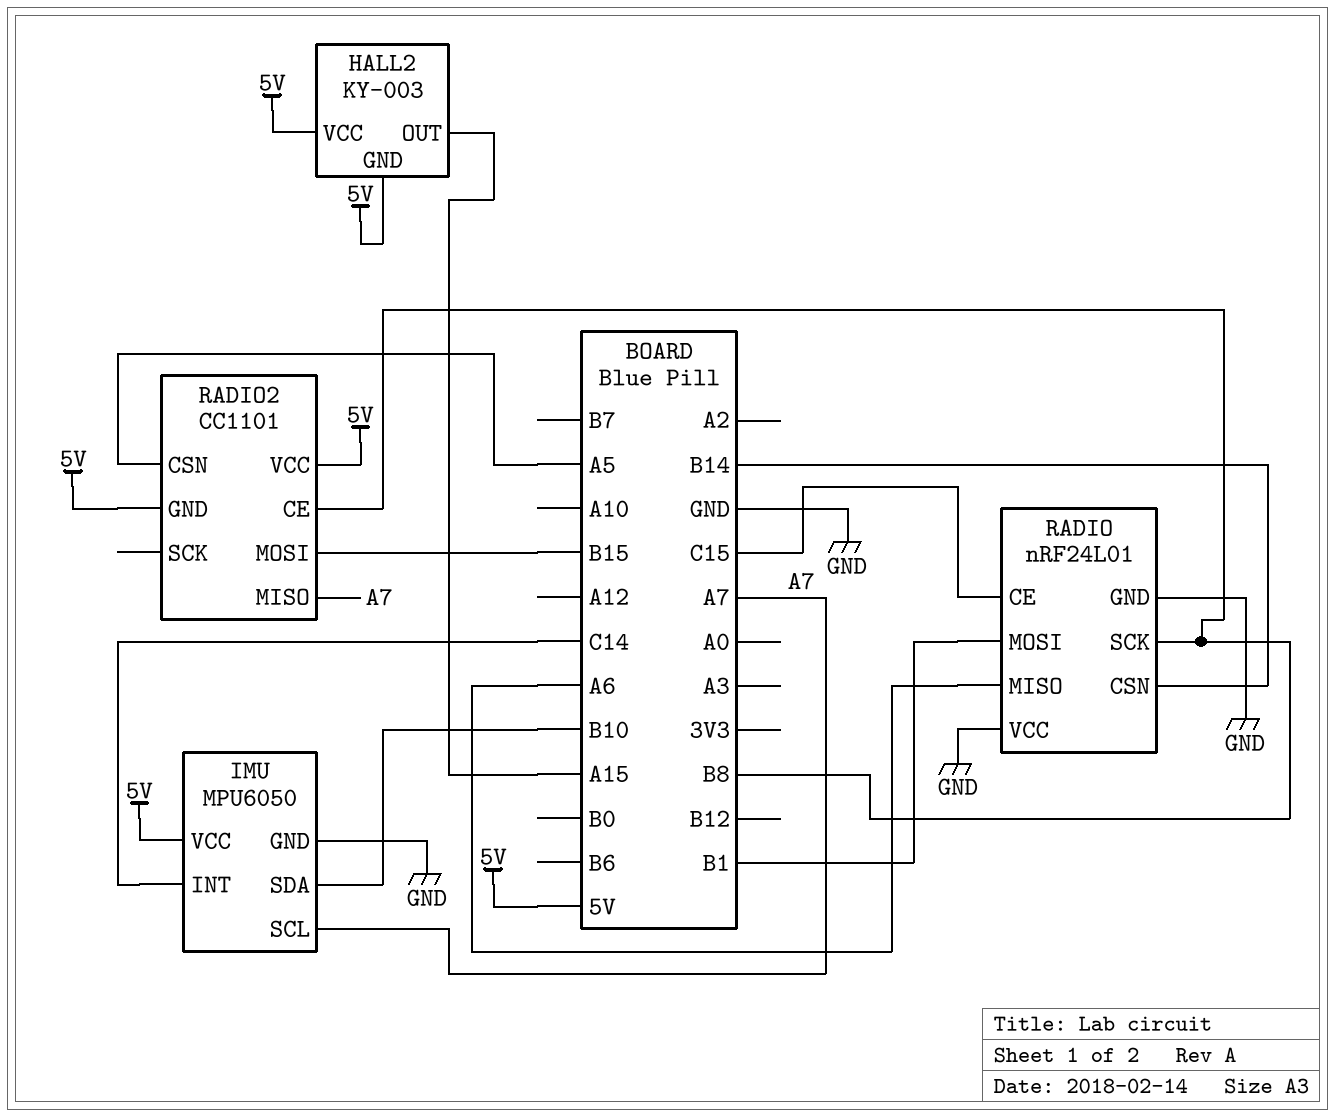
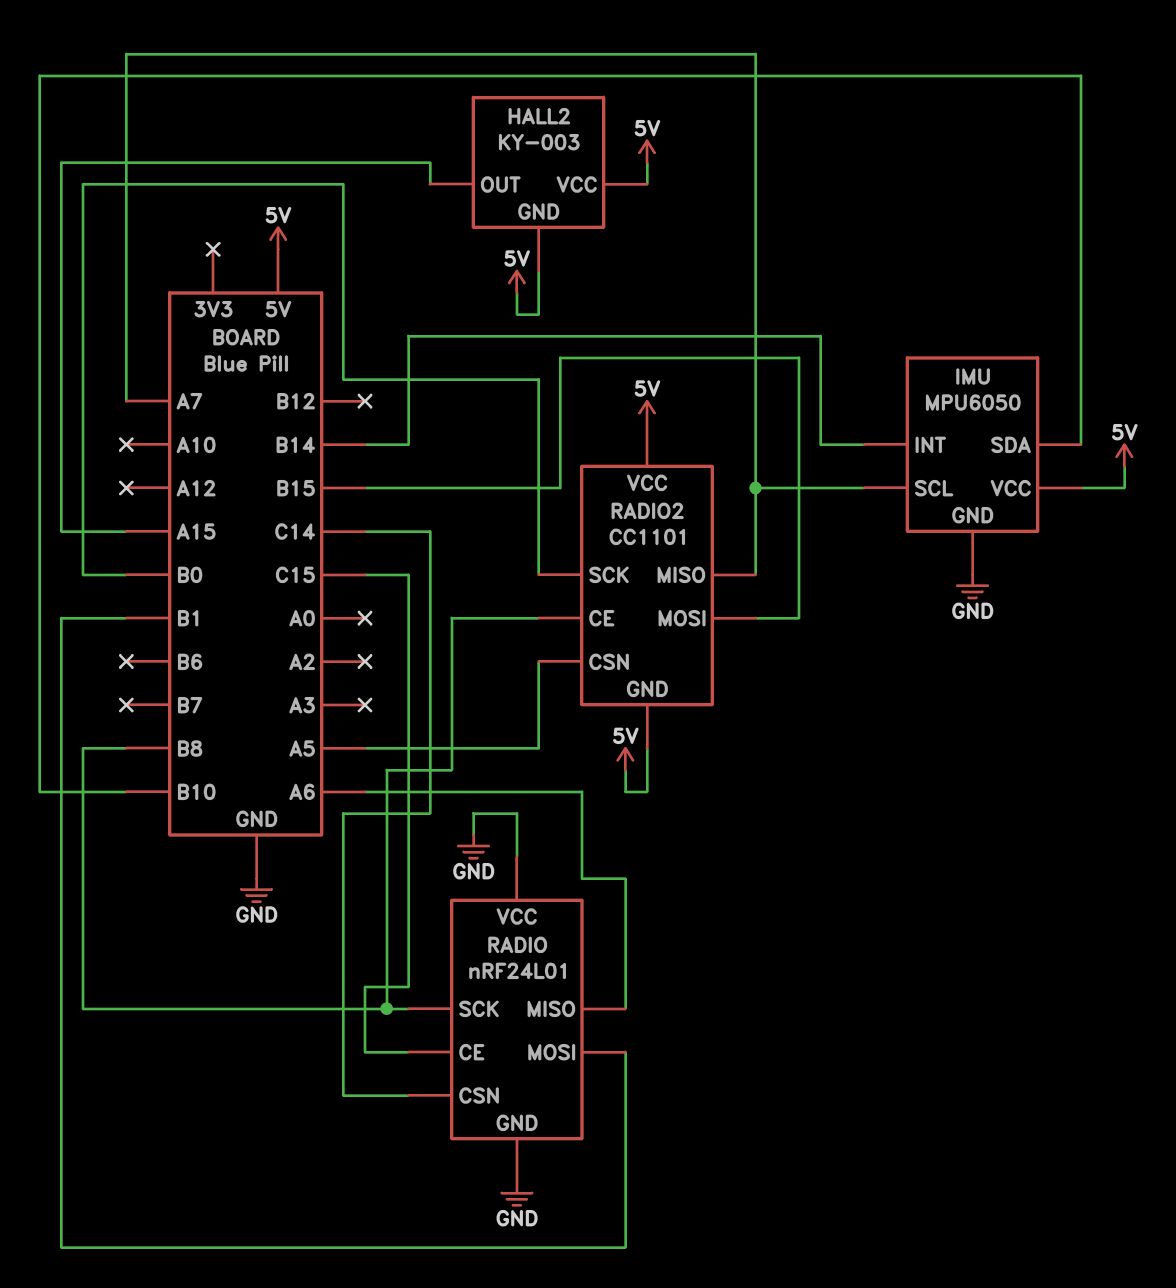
IMU pin INT: C14 -> B14
RADIO pin CSN: B14 -> C14
RADIO2 pin SCK: none -> B0

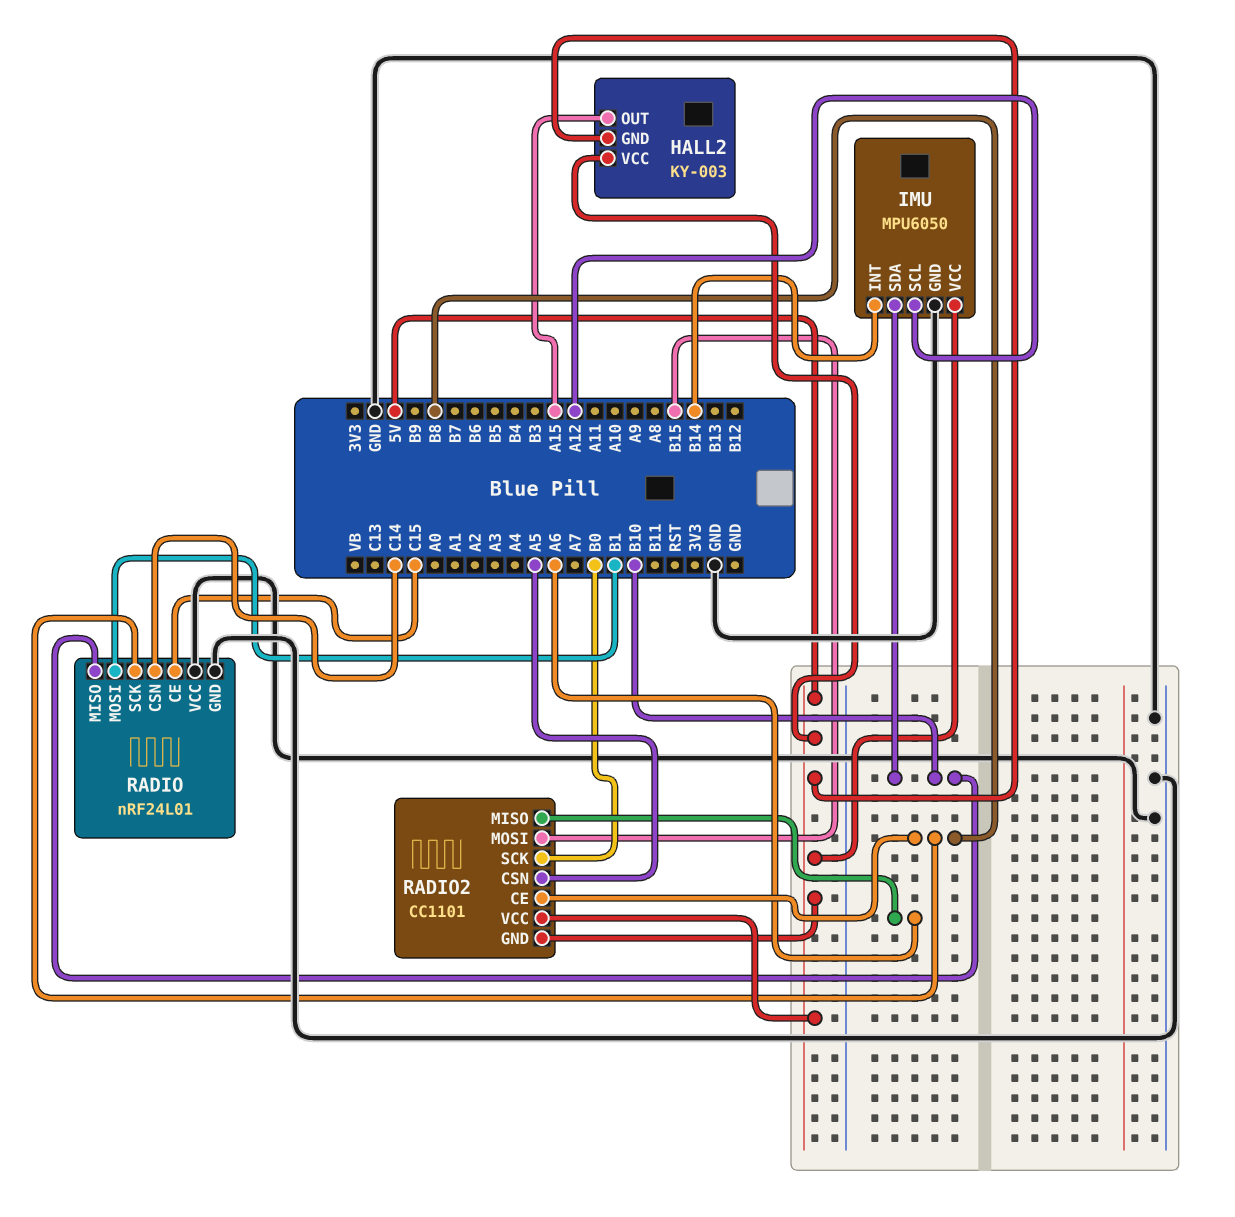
IMU pin SCL: A7 -> A12
RADIO pin MISO: A6 -> B10
RADIO2 pin MISO: A7 -> A6

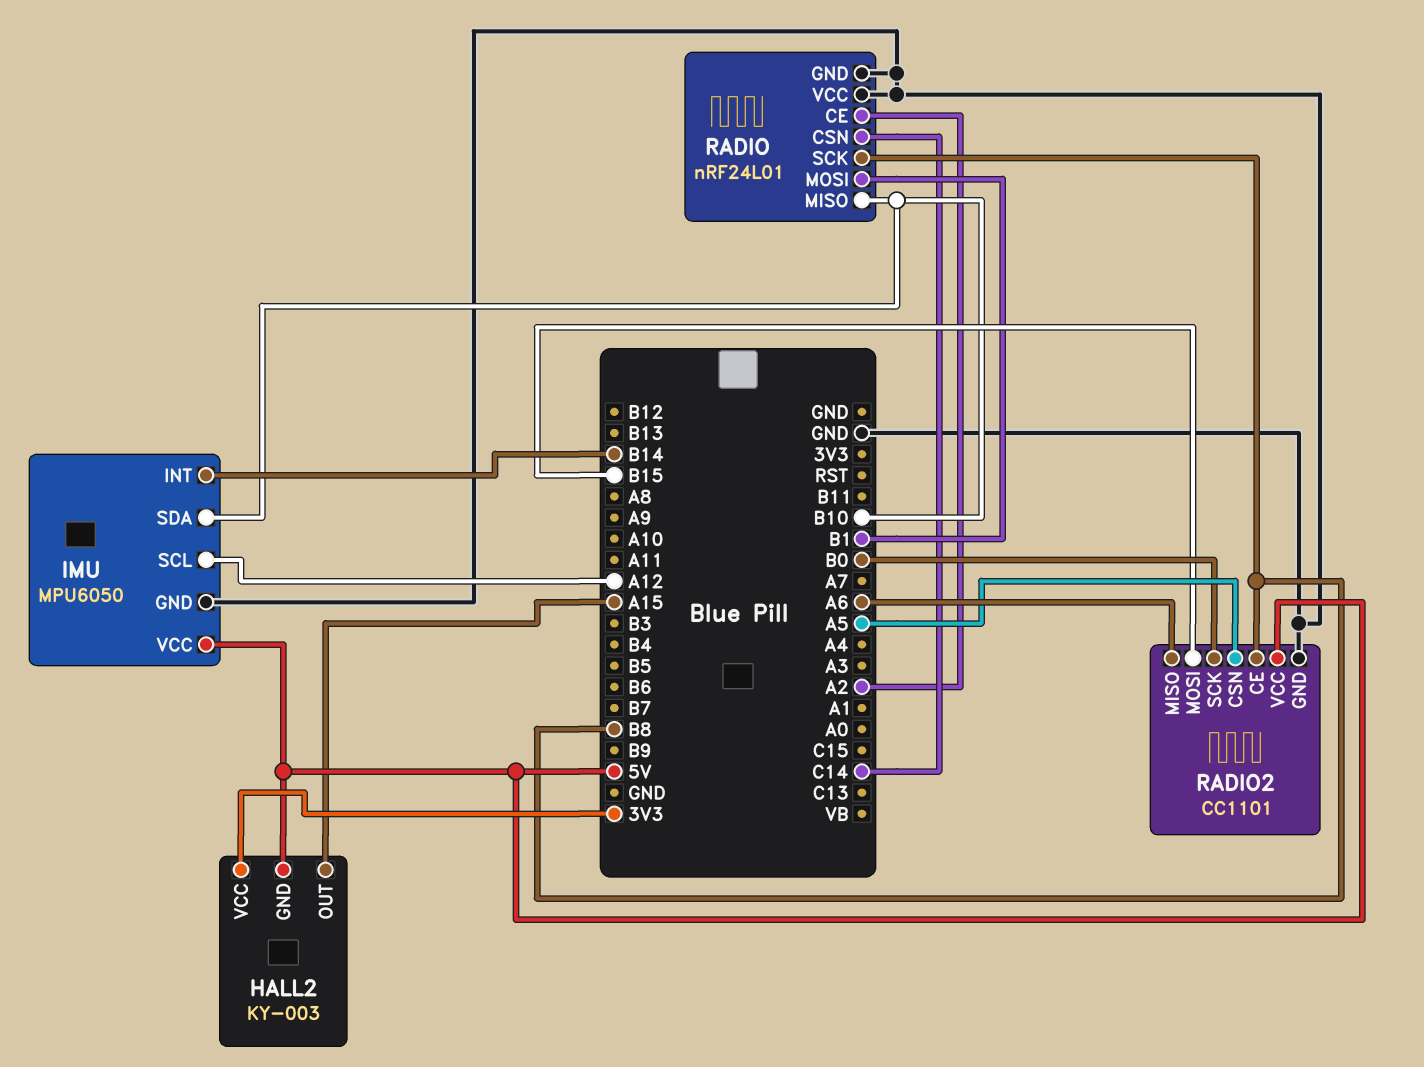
HALL2 pin VCC: 5V -> 3V3
RADIO pin CE: C15 -> A2
RADIO2 pin GND: 5V -> GND

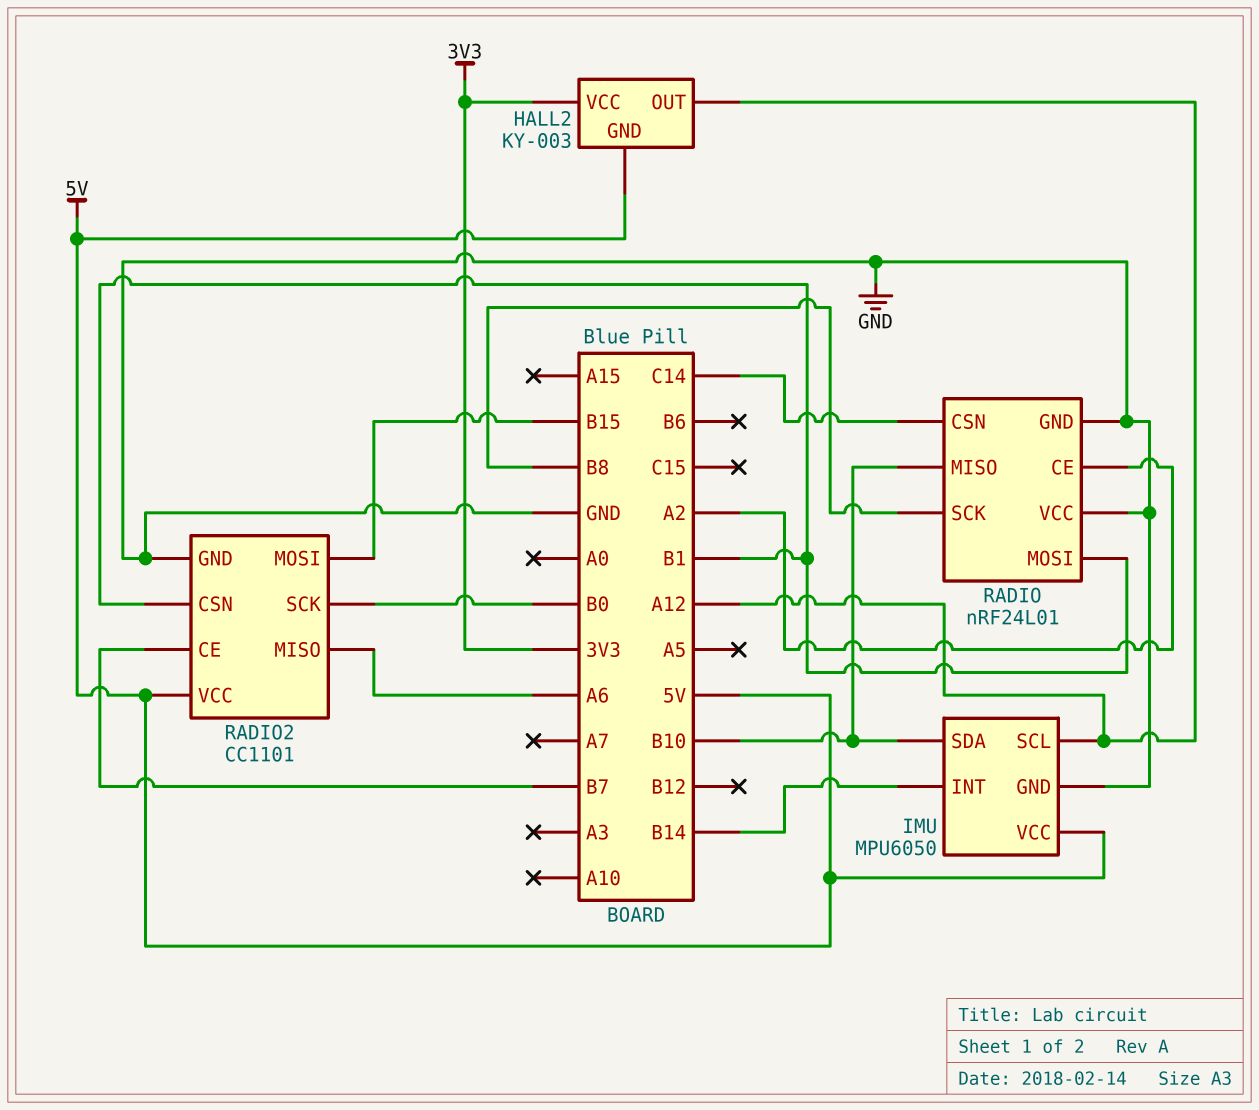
HALL2 pin OUT: A15 -> A12
RADIO2 pin CE: B8 -> B7
RADIO2 pin CSN: A5 -> B1

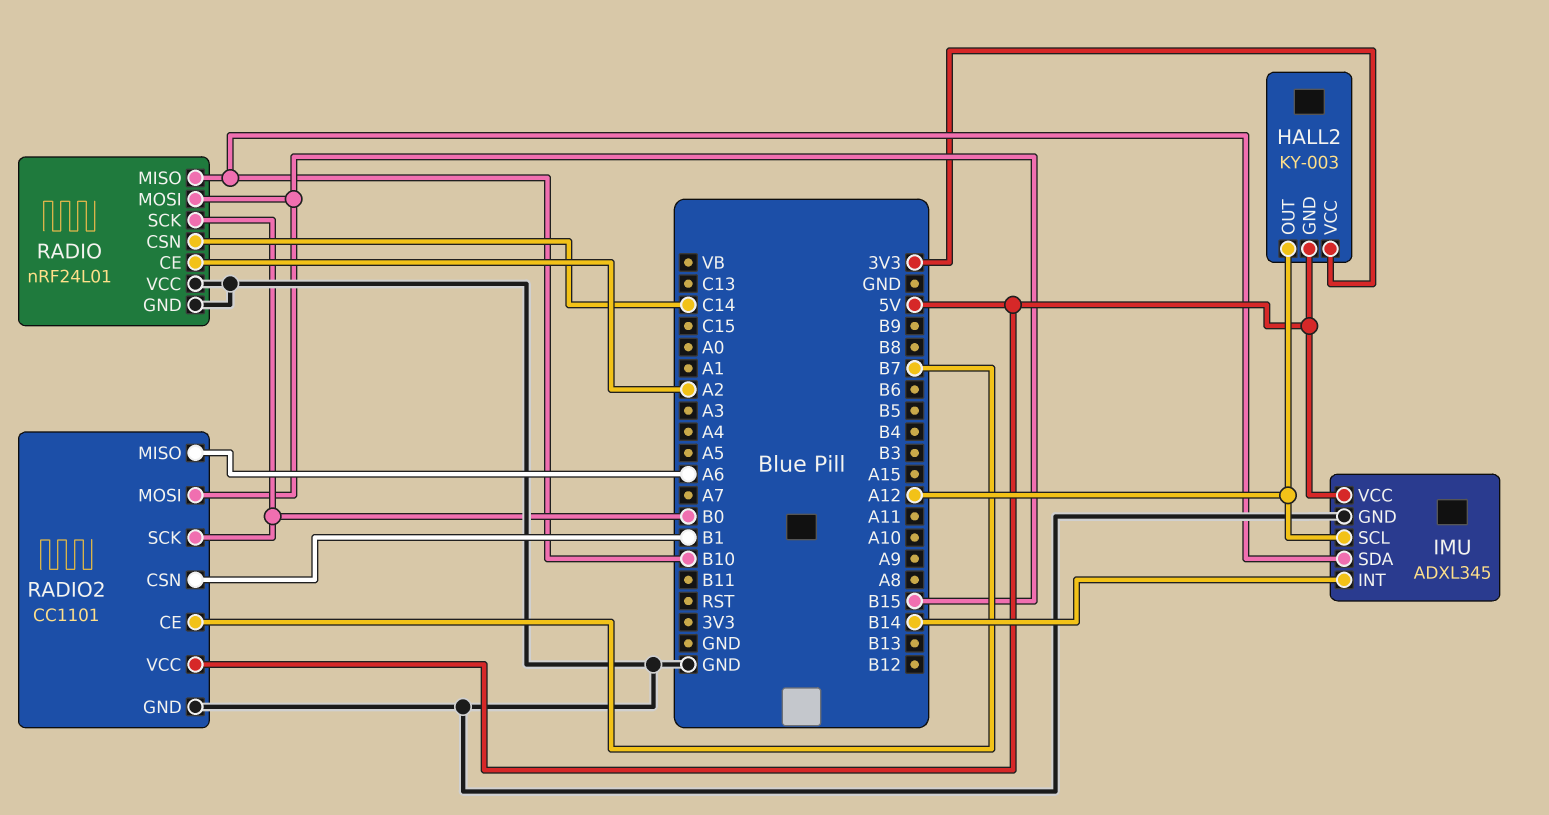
IMU: MPU6050 -> ADXL345
RADIO pin MOSI: B1 -> B15
RADIO pin SCK: B8 -> B0

